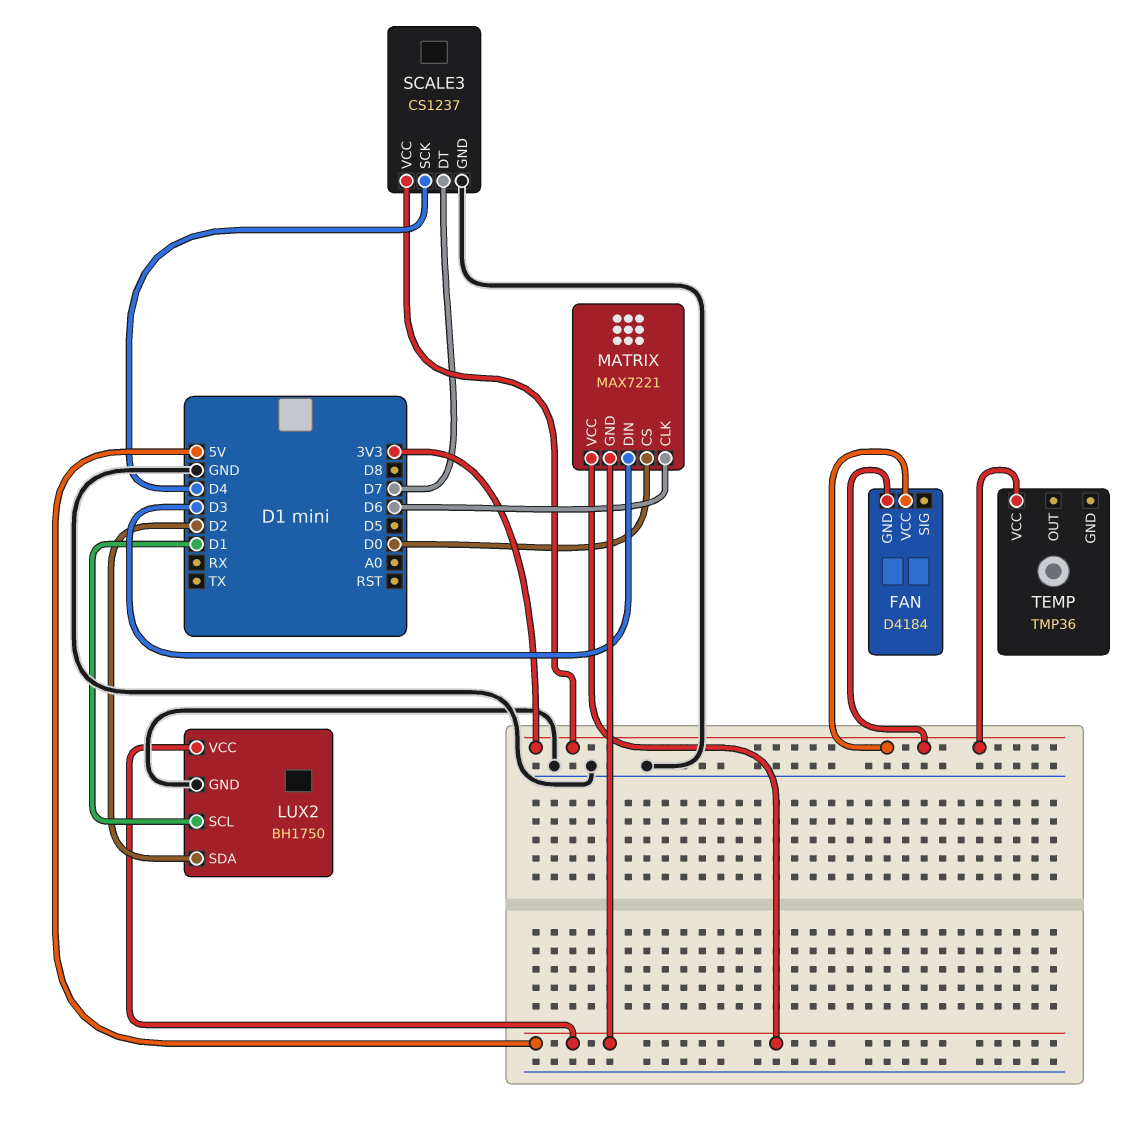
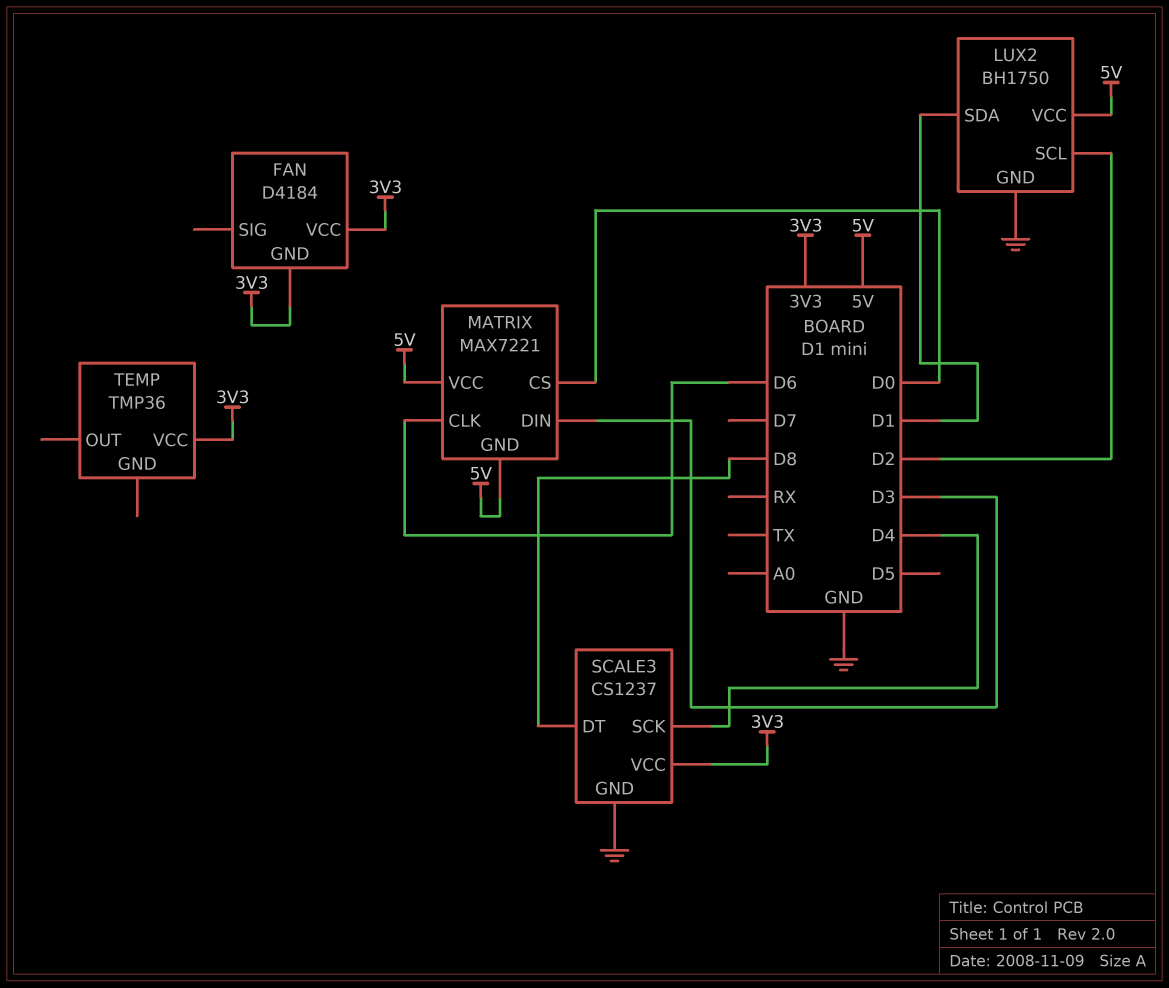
LUX2 pin SCL: D1 -> D2
LUX2 pin SDA: D2 -> D1
SCALE3 pin DT: D7 -> D8

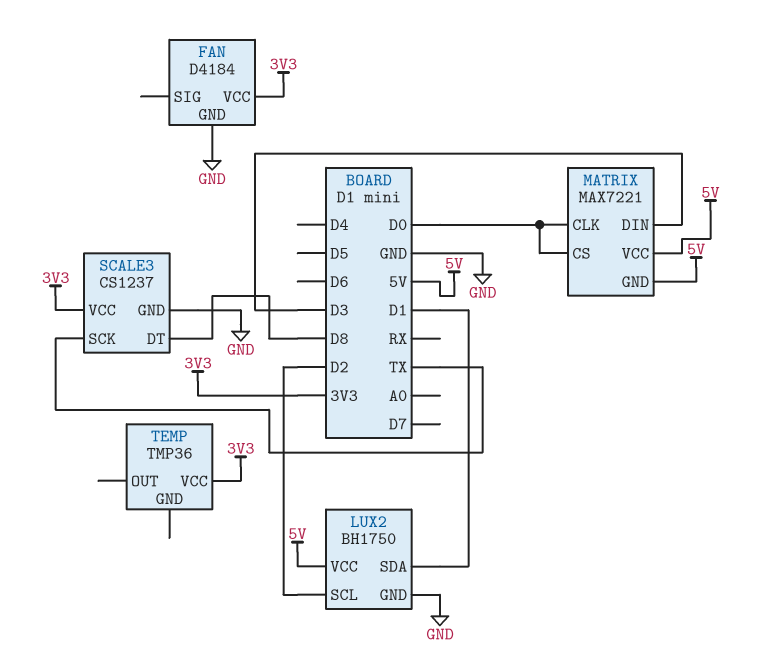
FAN pin GND: 3V3 -> GND
MATRIX pin CLK: D6 -> D0
SCALE3 pin SCK: D4 -> TX

